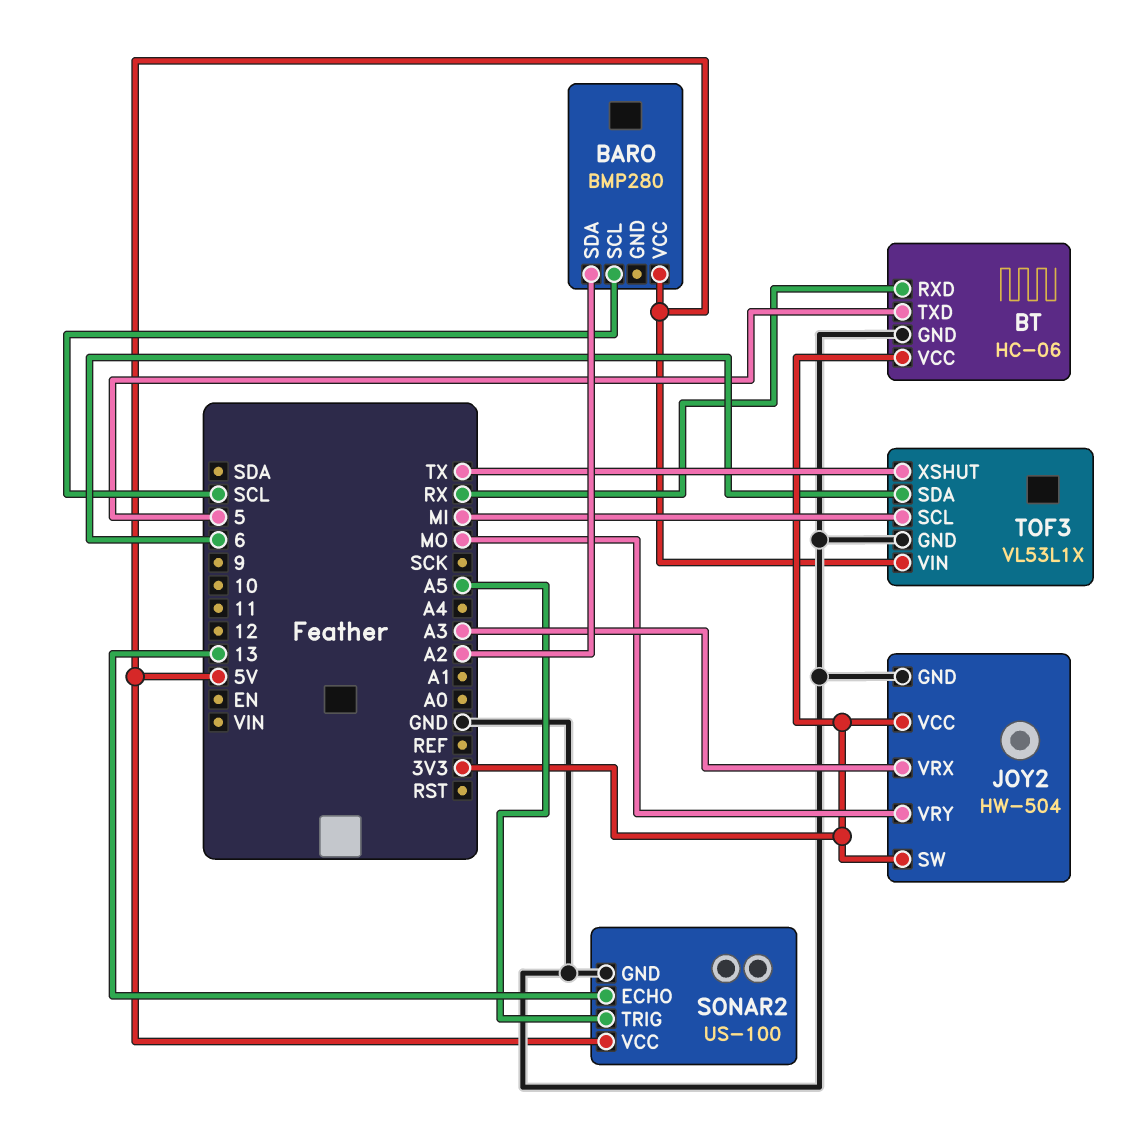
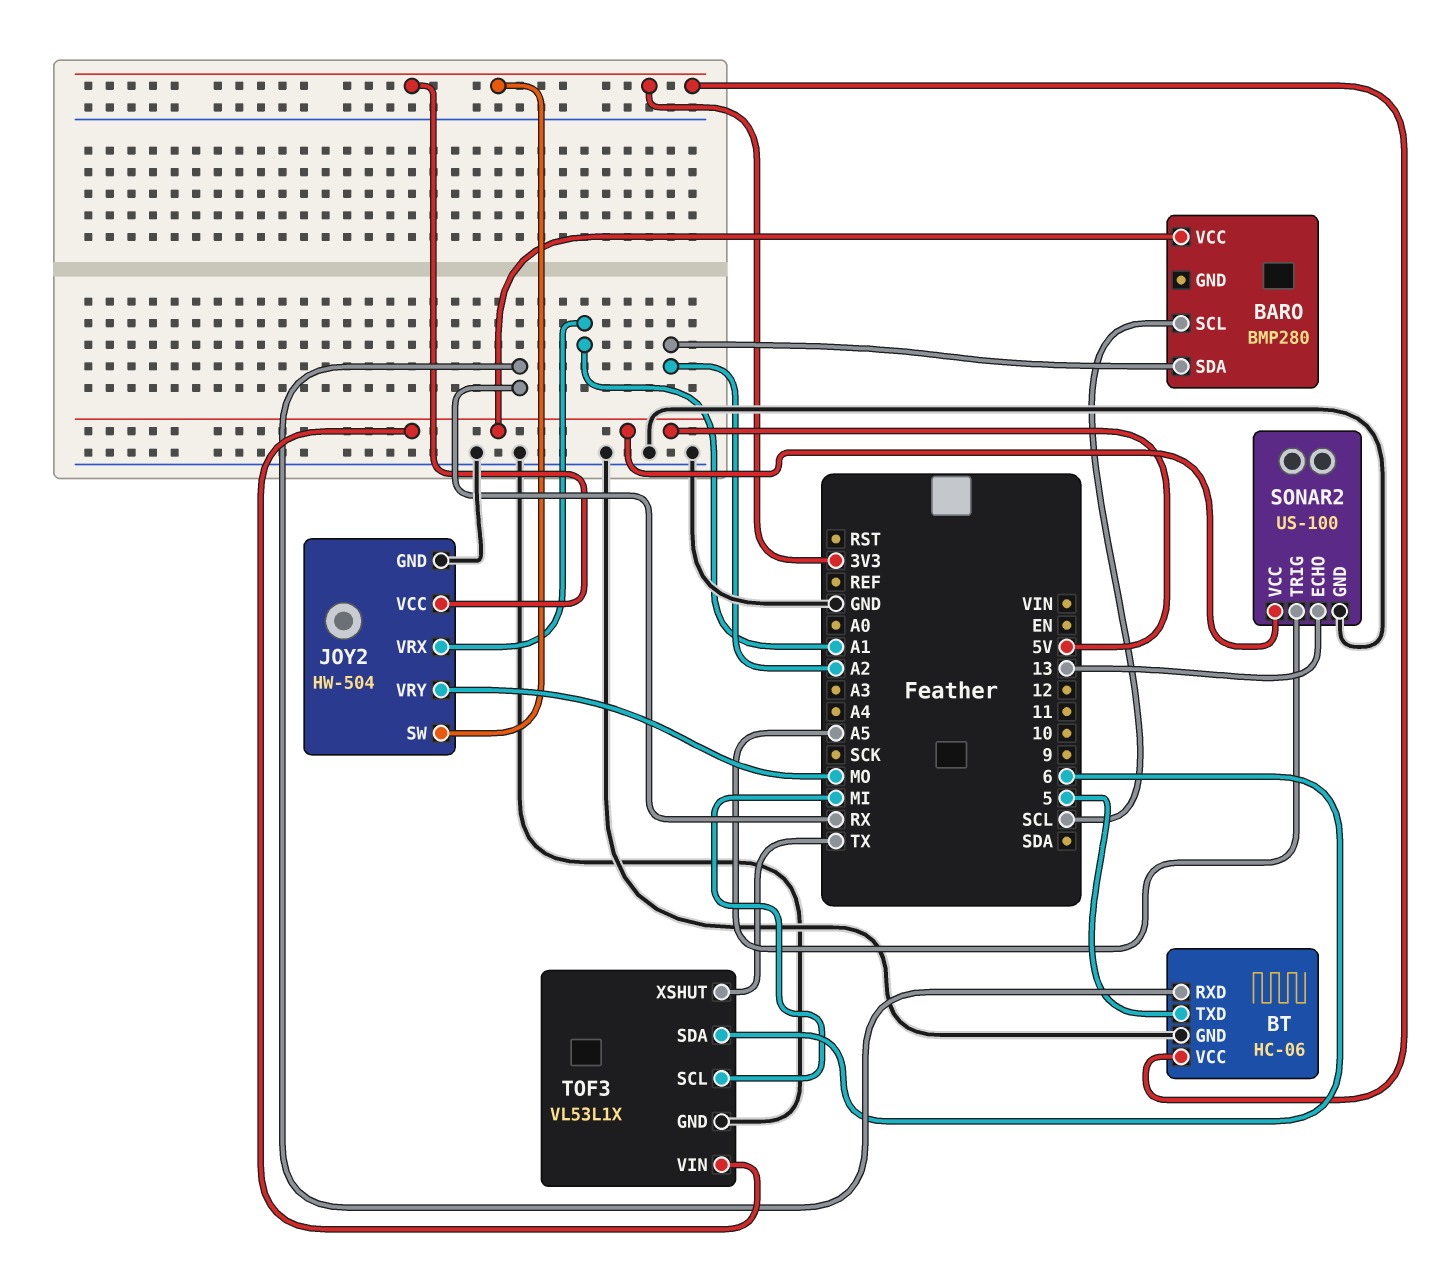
JOY2 pin VRX: A3 -> A1

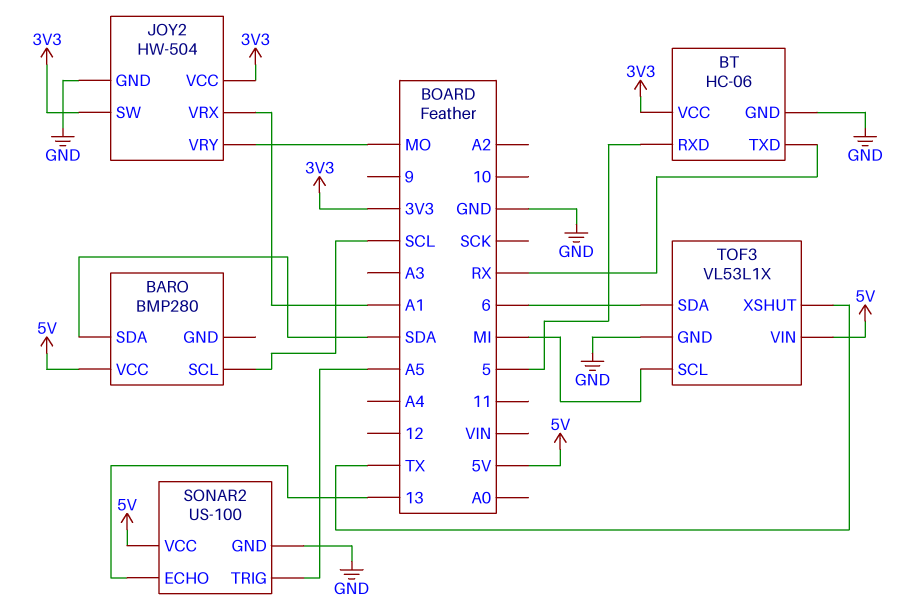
BARO pin SDA: A2 -> SDA
BT pin RXD: RX -> 5
BT pin TXD: 5 -> RX

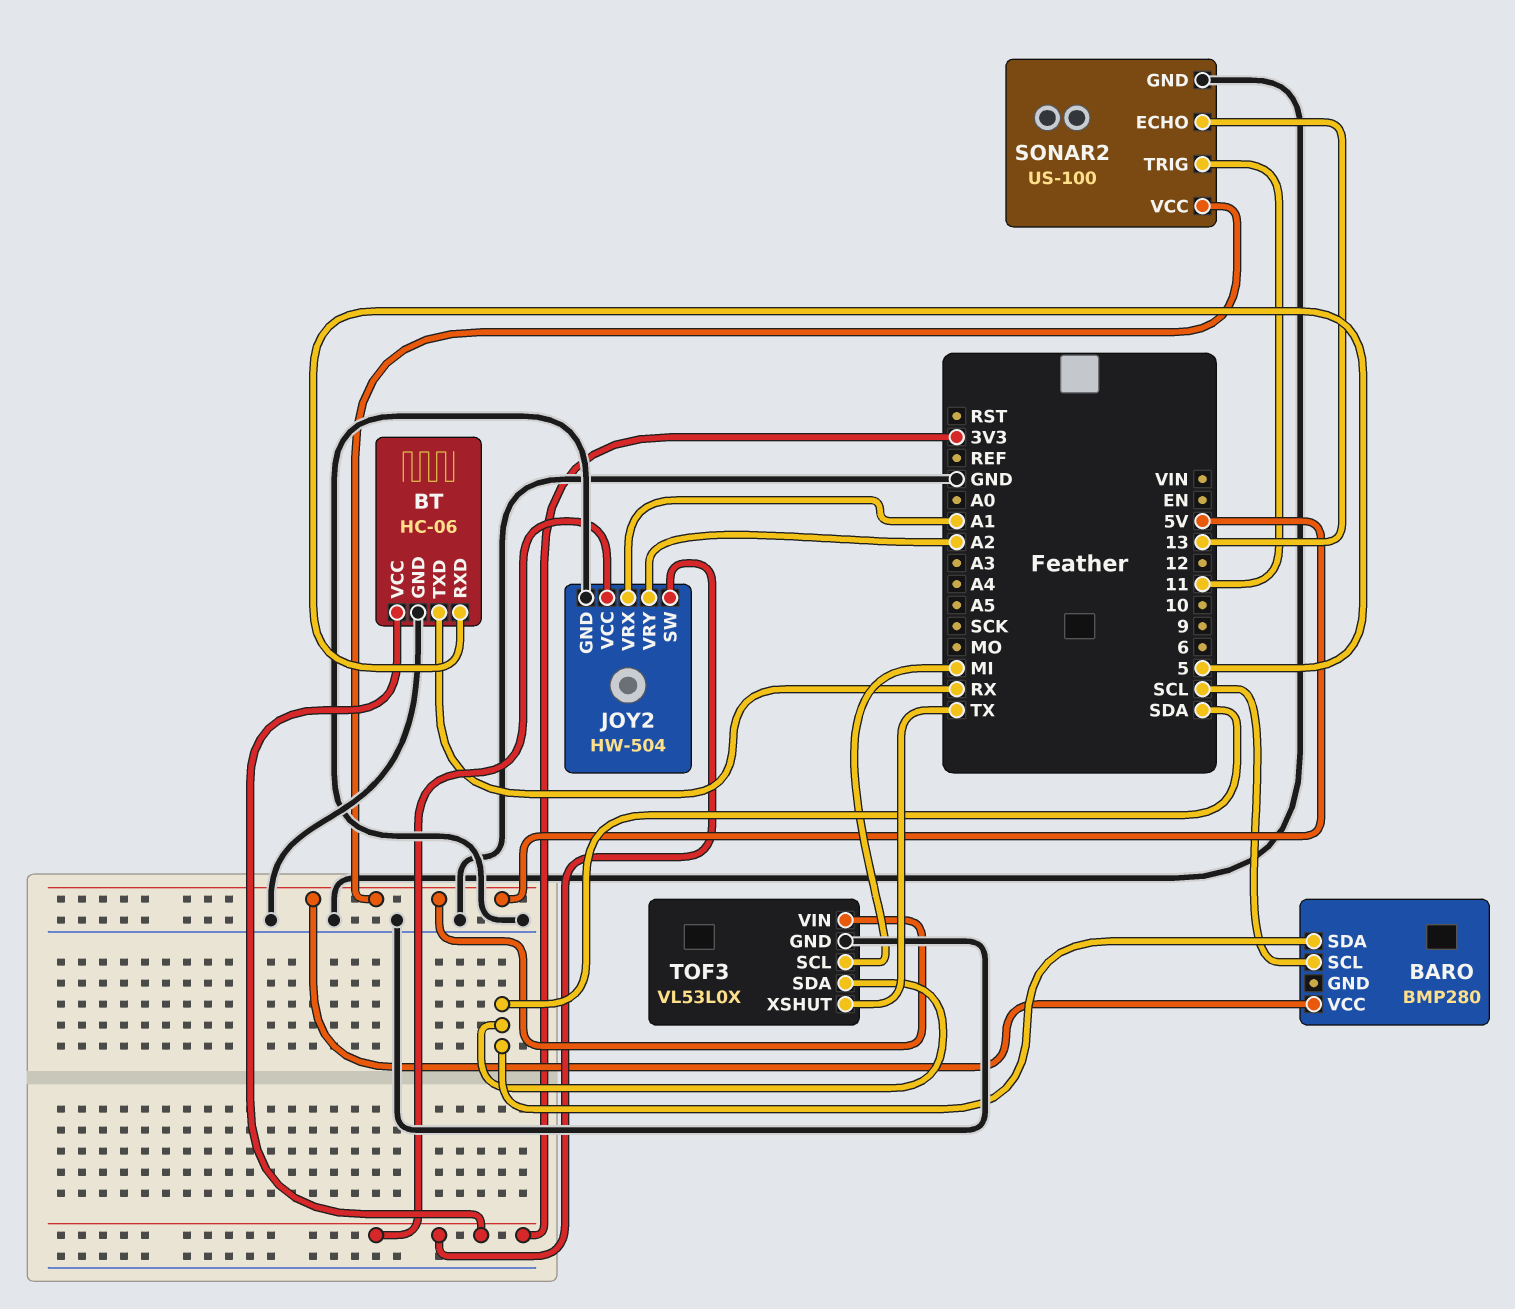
JOY2 pin VRY: MO -> A2
SONAR2 pin TRIG: A5 -> 11
TOF3: VL53L1X -> VL53L0X
TOF3 pin SDA: 6 -> SDA

